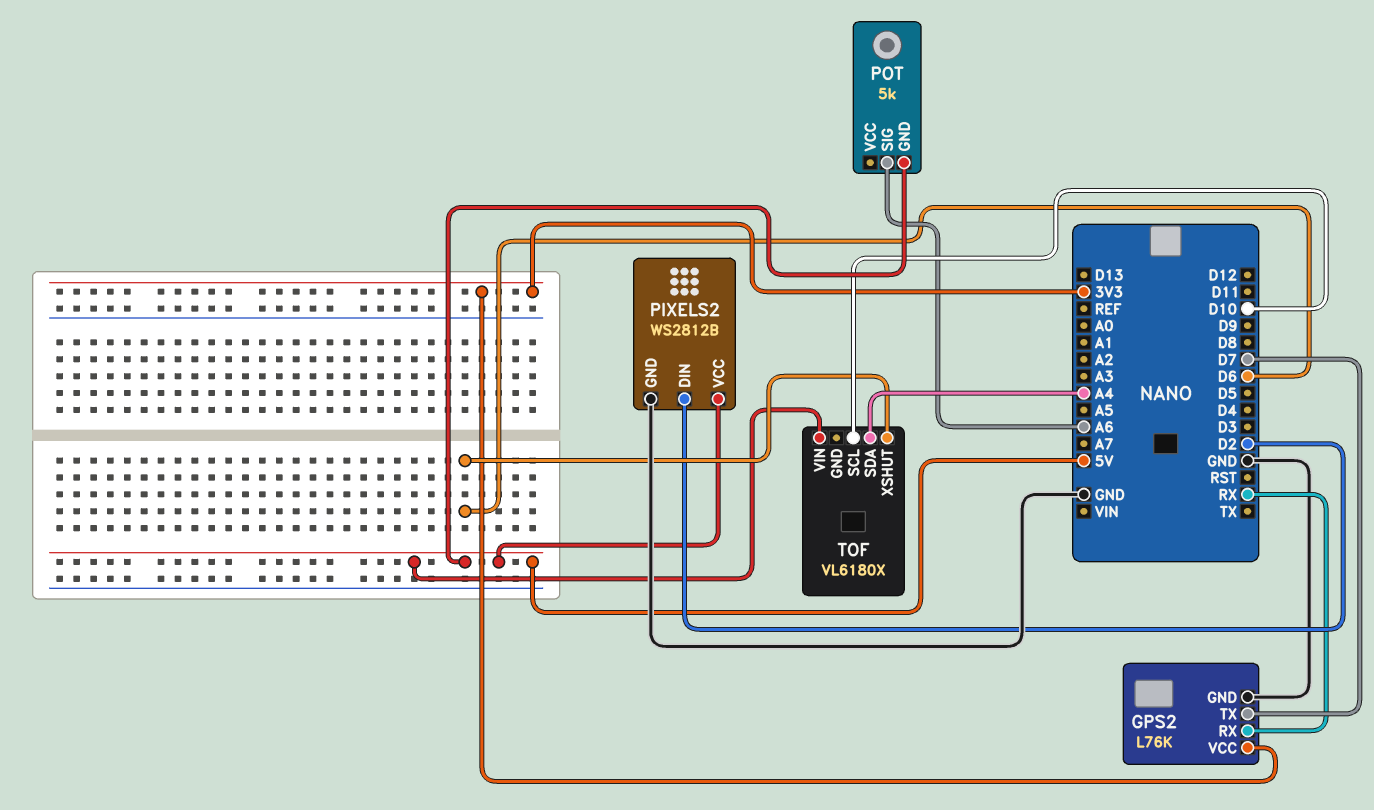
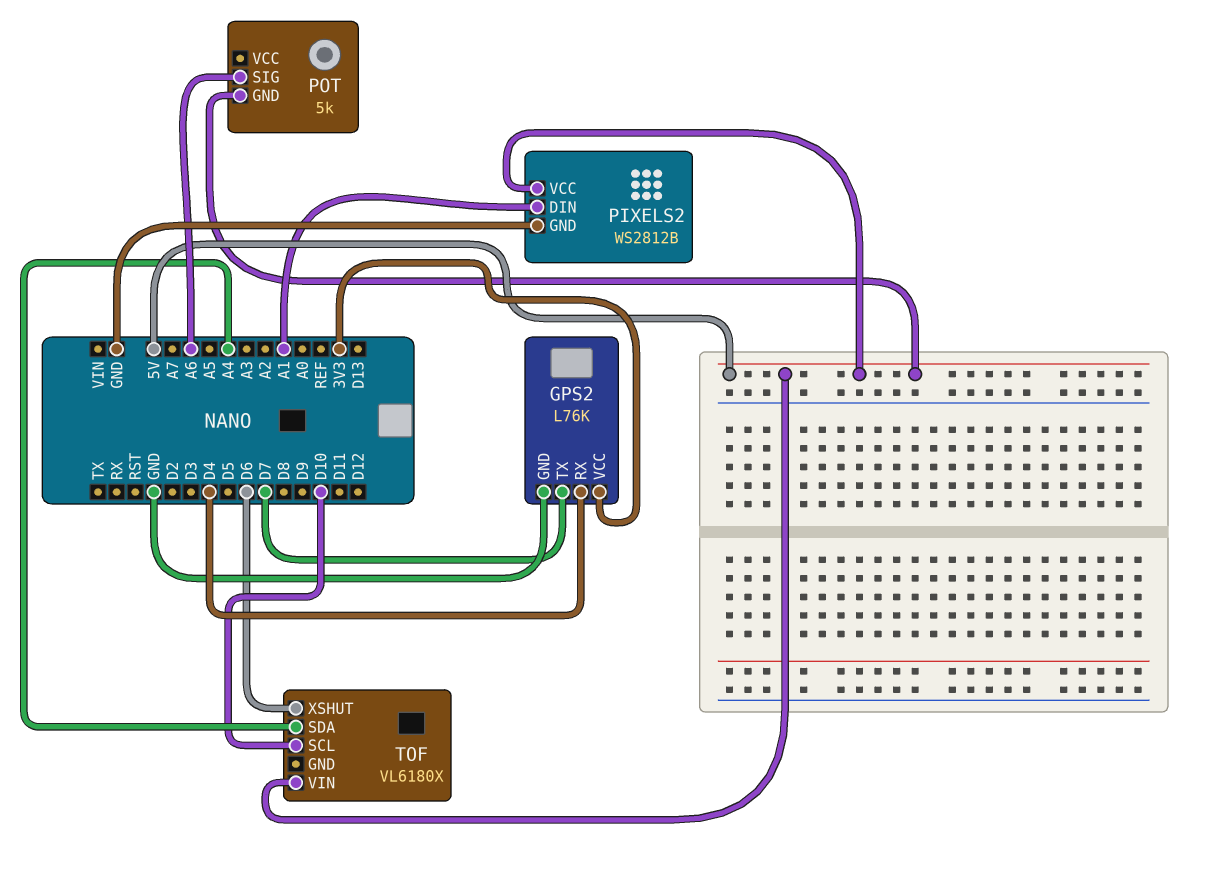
GPS2 pin RX: RX -> D4
PIXELS2 pin DIN: D2 -> A1

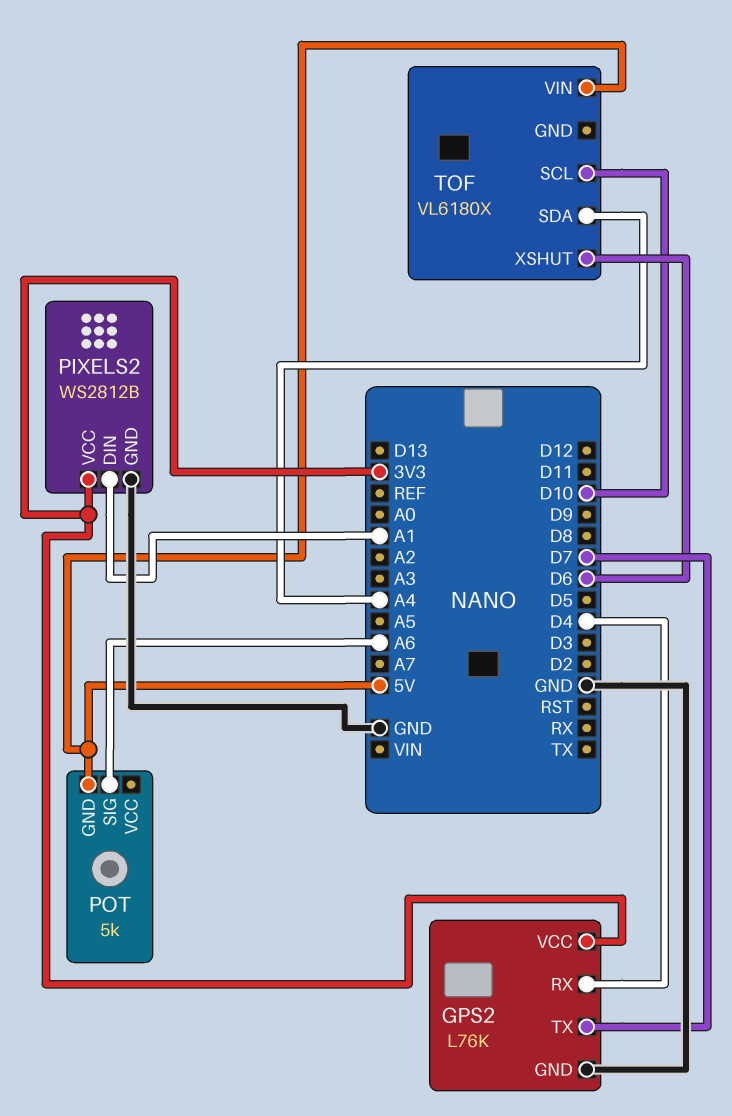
PIXELS2 pin VCC: 5V -> 3V3

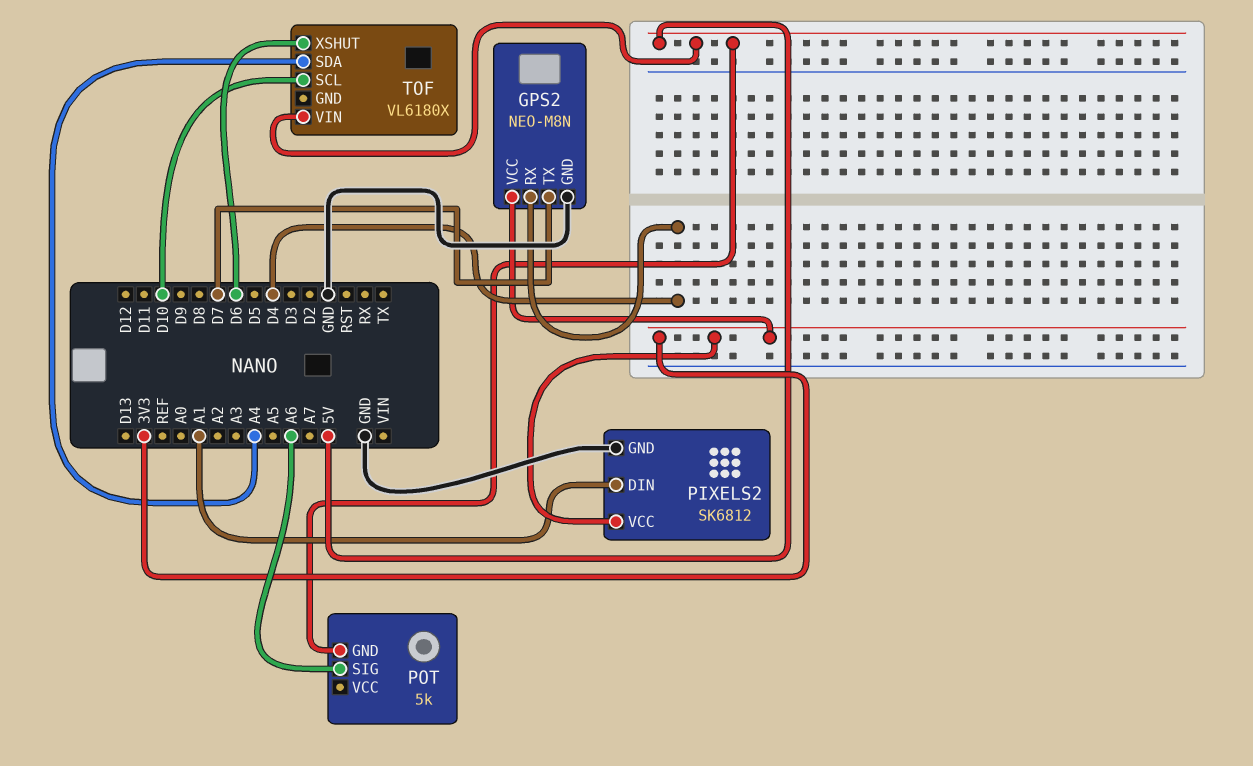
GPS2: L76K -> NEO-M8N
PIXELS2: WS2812B -> SK6812

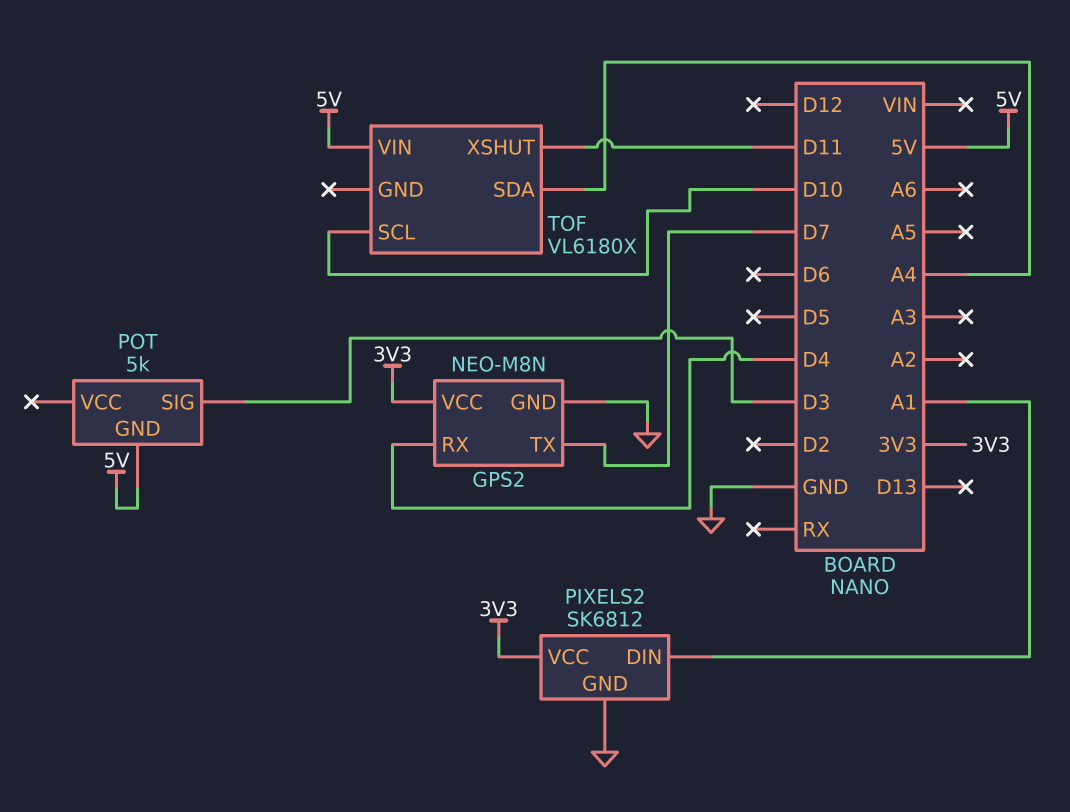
POT pin SIG: A6 -> D3
TOF pin XSHUT: D6 -> D11

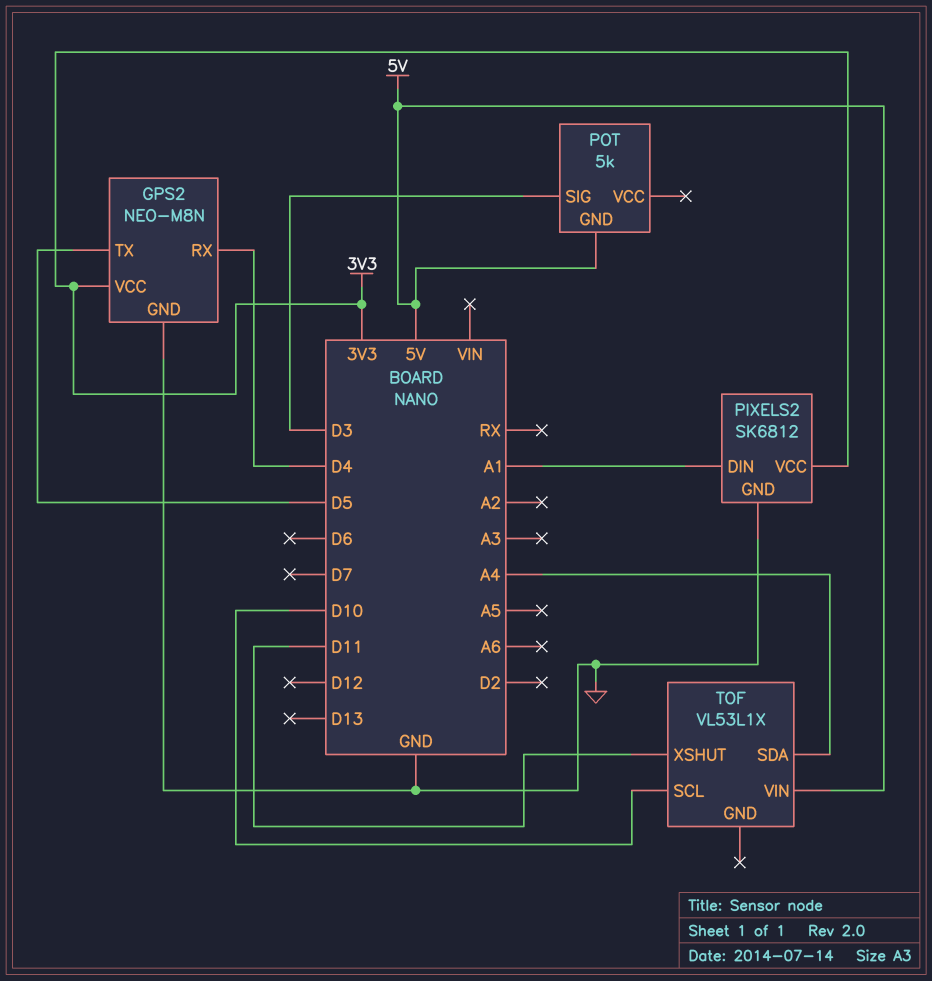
GPS2 pin TX: D7 -> D5
TOF: VL6180X -> VL53L1X

